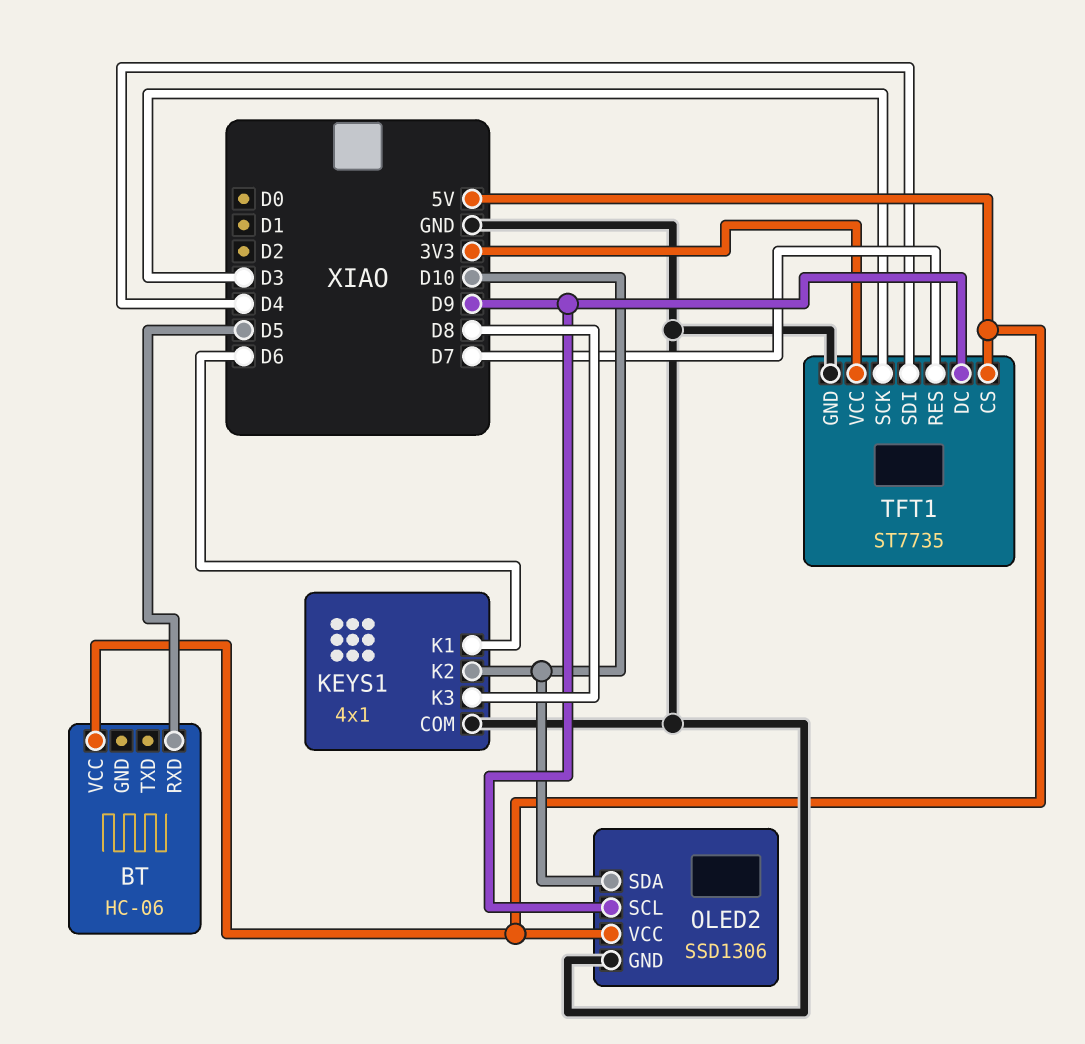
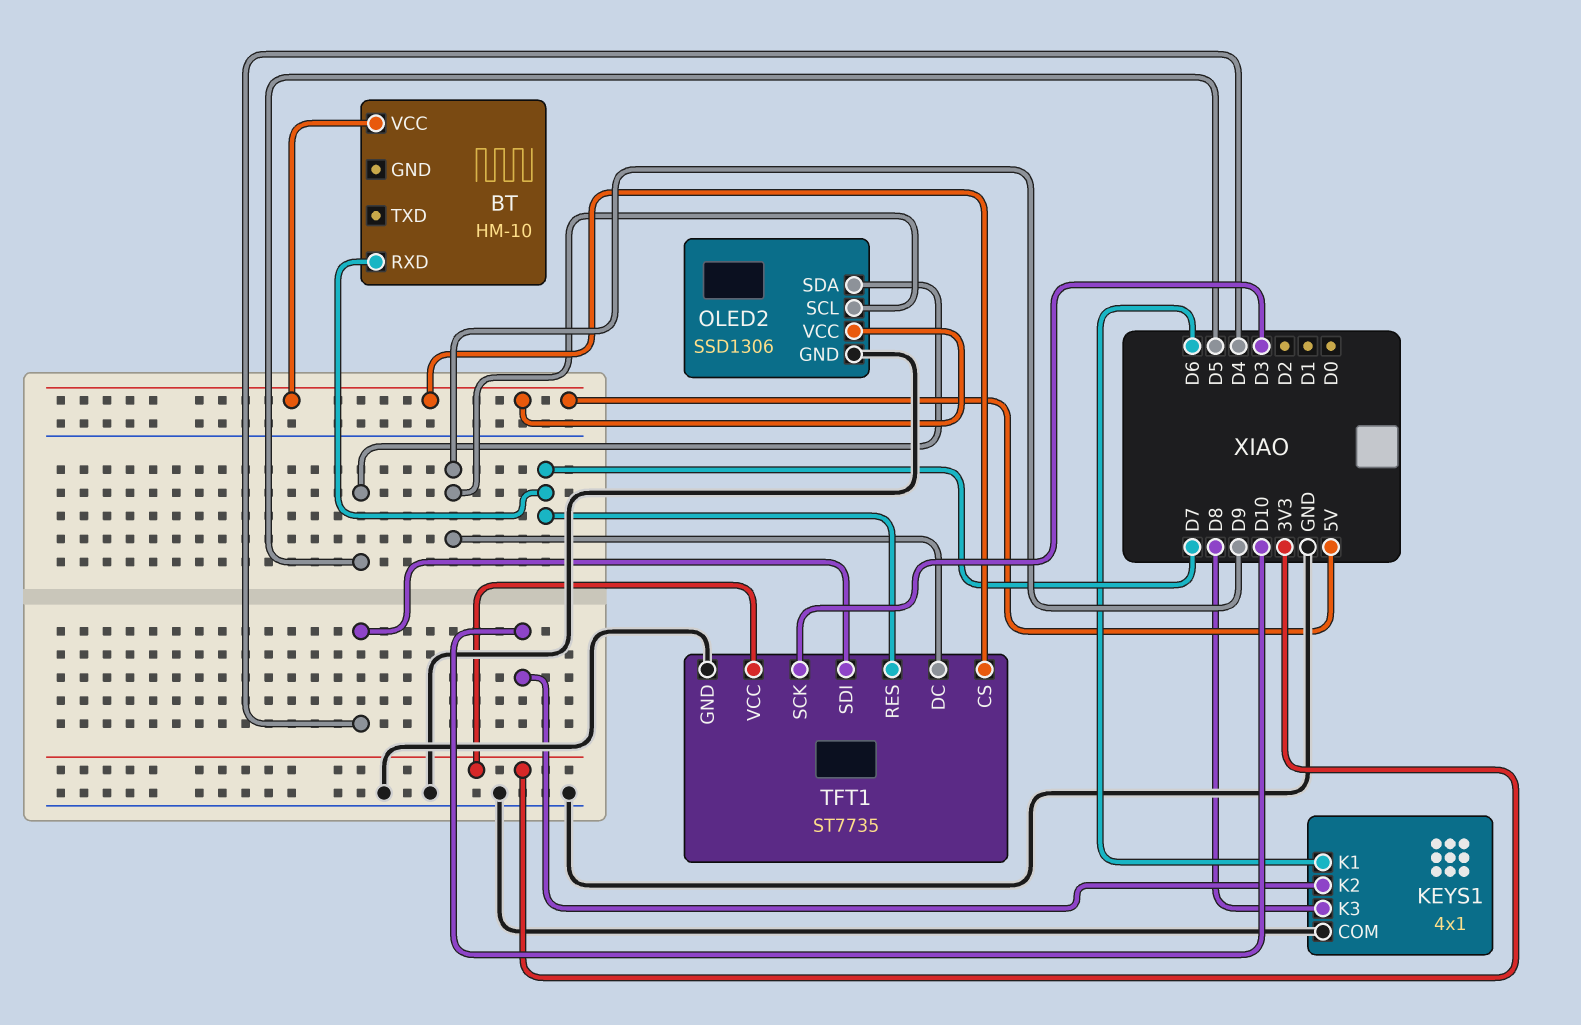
BT: HC-06 -> HM-10
BT pin RXD: D5 -> D7
OLED2 pin SDA: D10 -> D5

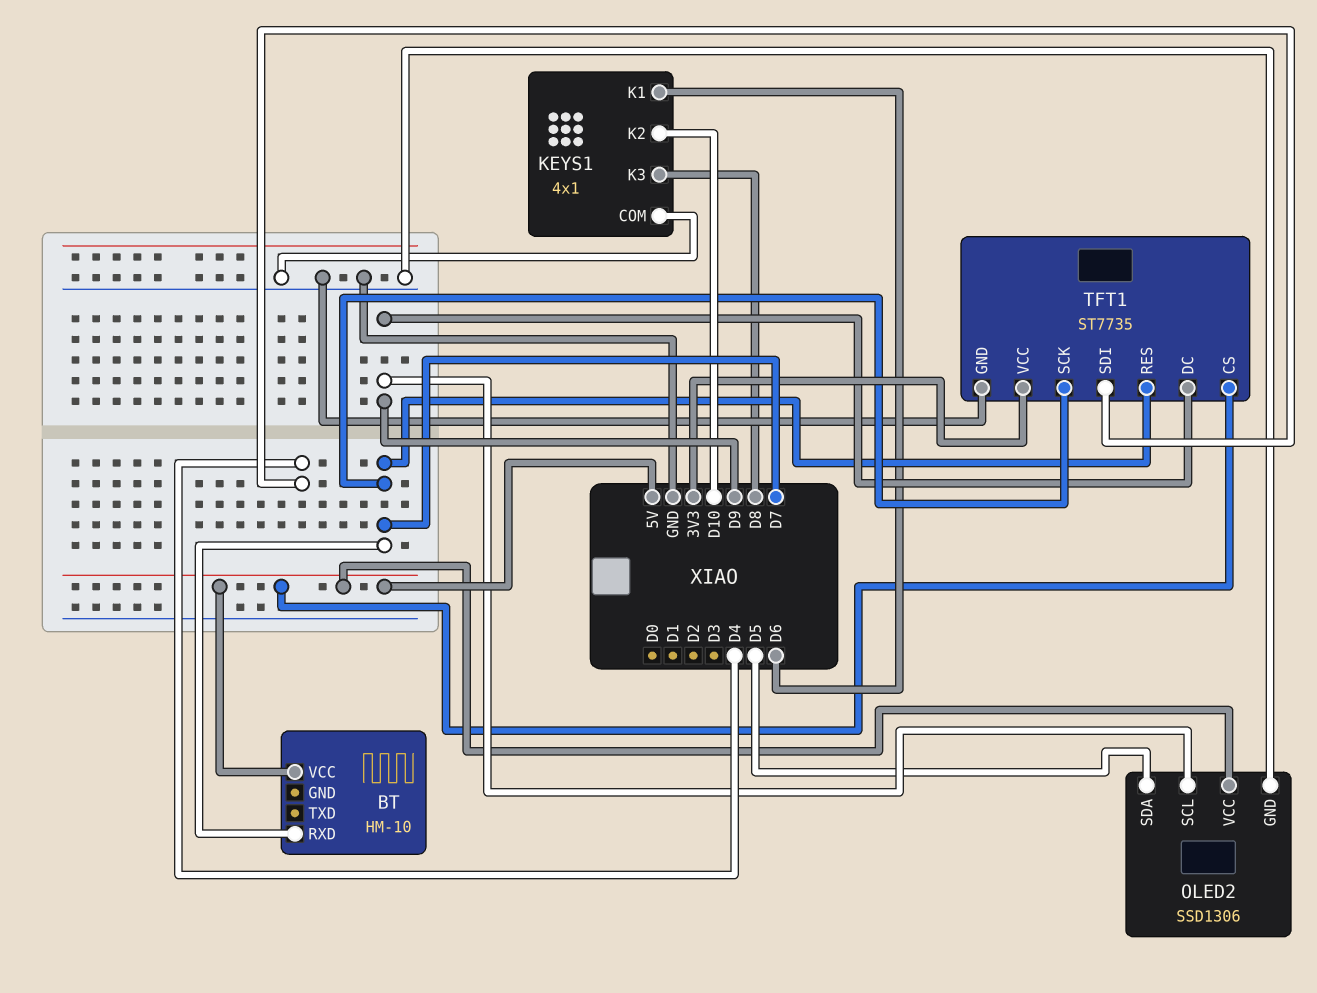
TFT1 pin SCK: D3 -> D7

